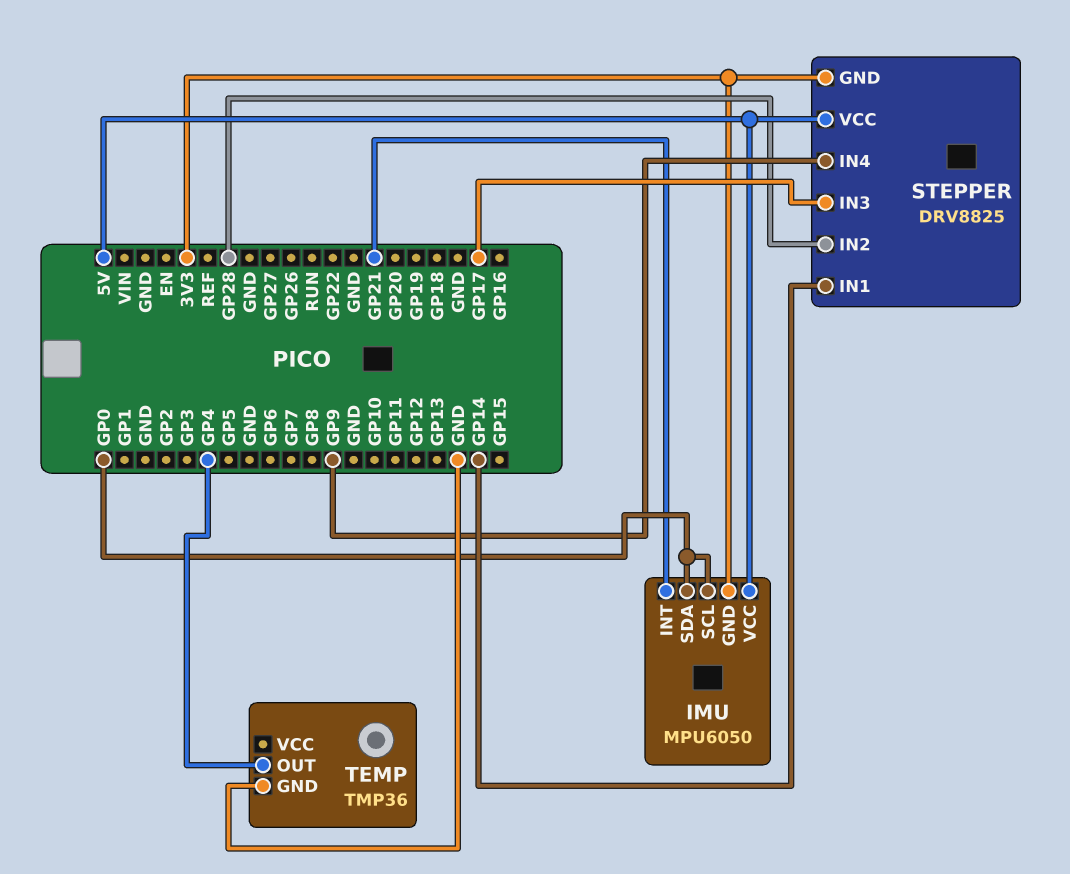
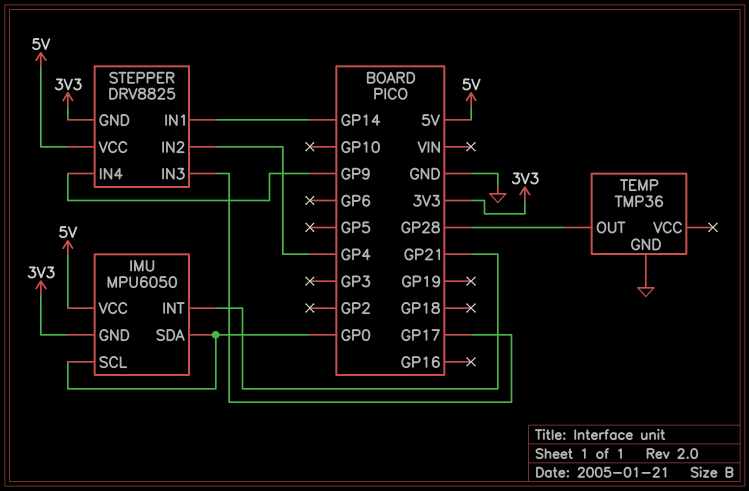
STEPPER pin IN2: GP28 -> GP4
TEMP pin OUT: GP4 -> GP28

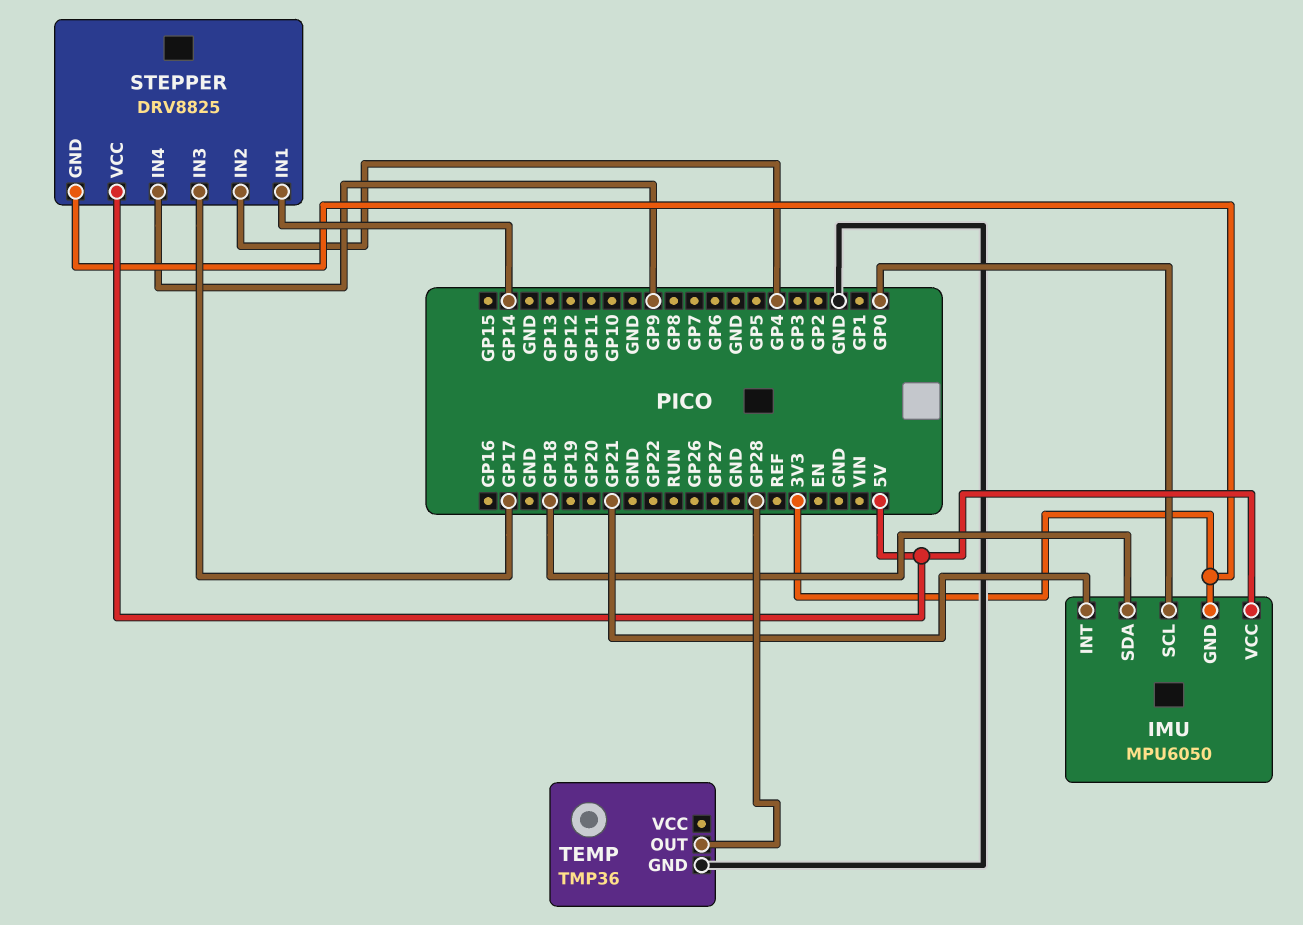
IMU pin SDA: GP0 -> GP18

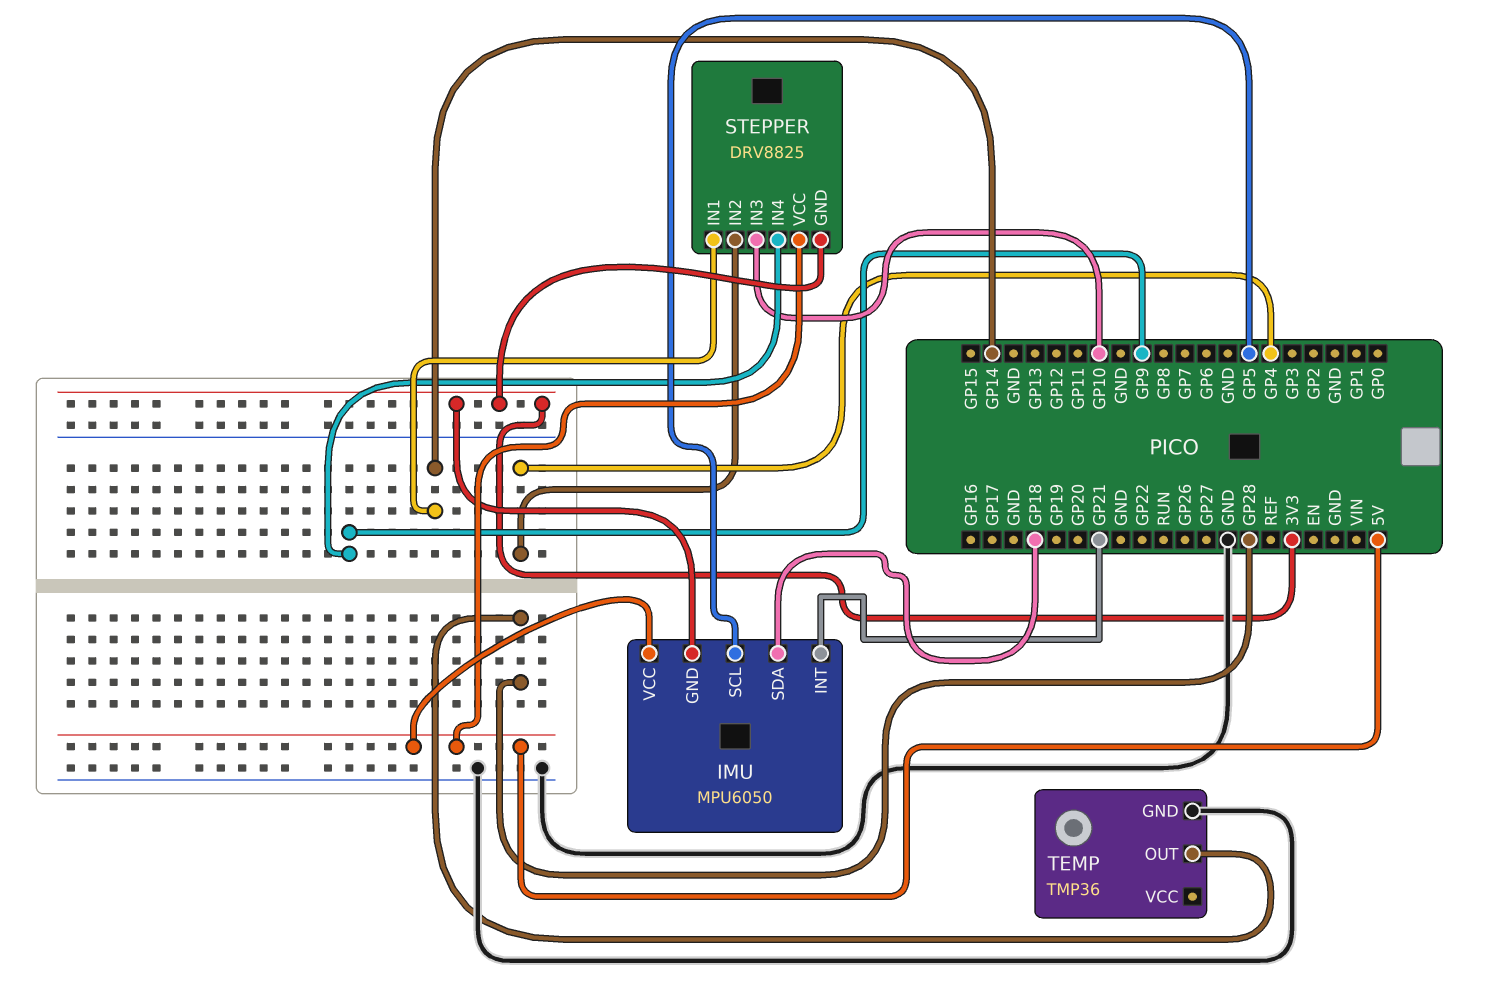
IMU pin SCL: GP0 -> GP5
STEPPER pin IN3: GP17 -> GP10

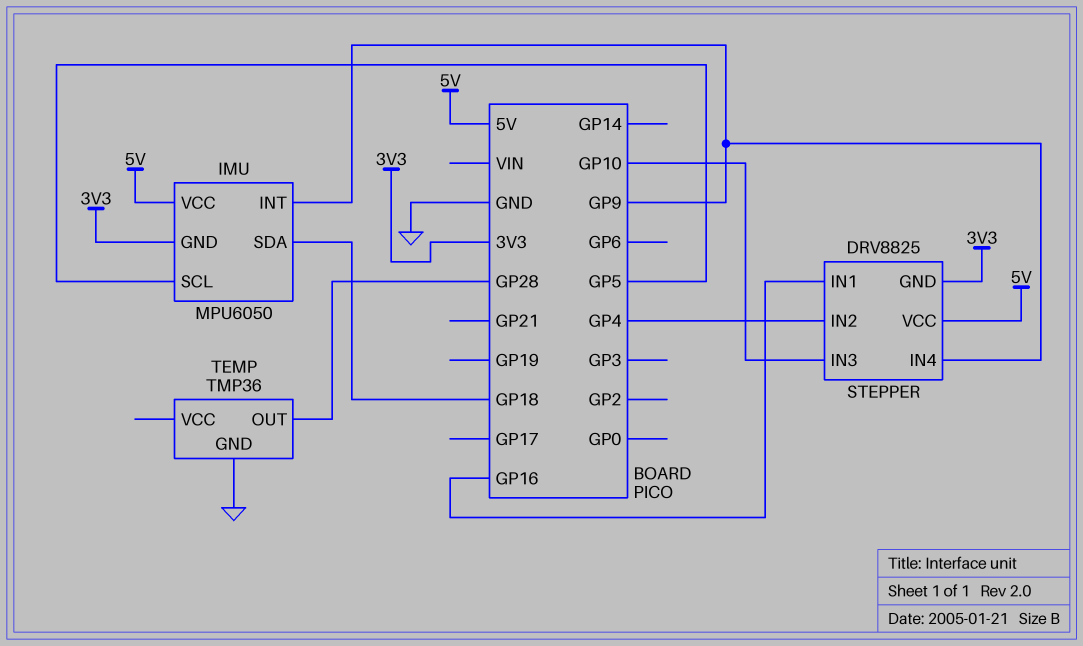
IMU pin INT: GP21 -> GP9
STEPPER pin IN1: GP14 -> GP16

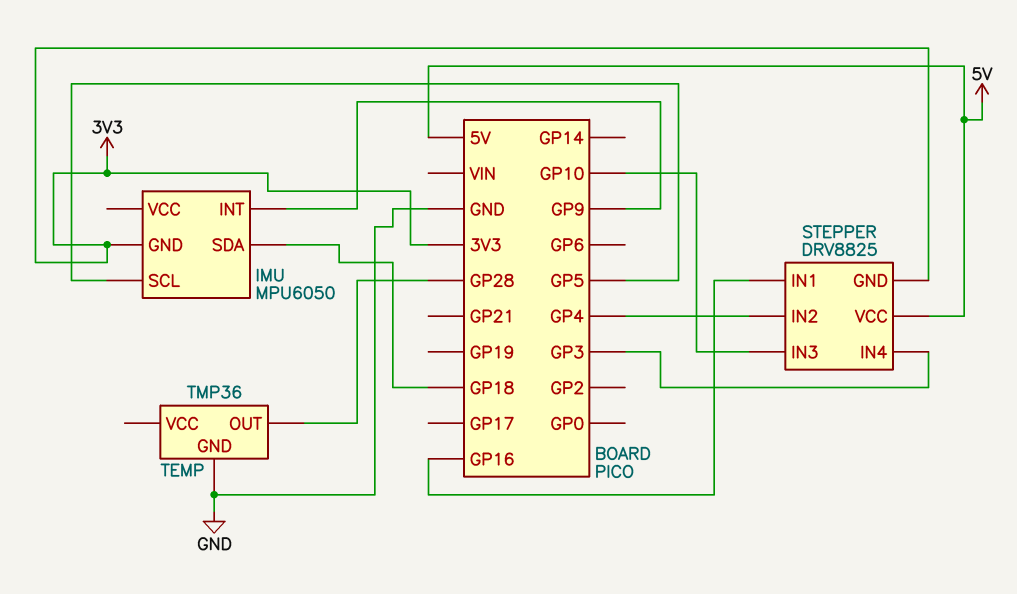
IMU pin VCC: 5V -> none
STEPPER pin IN4: GP9 -> GP3

